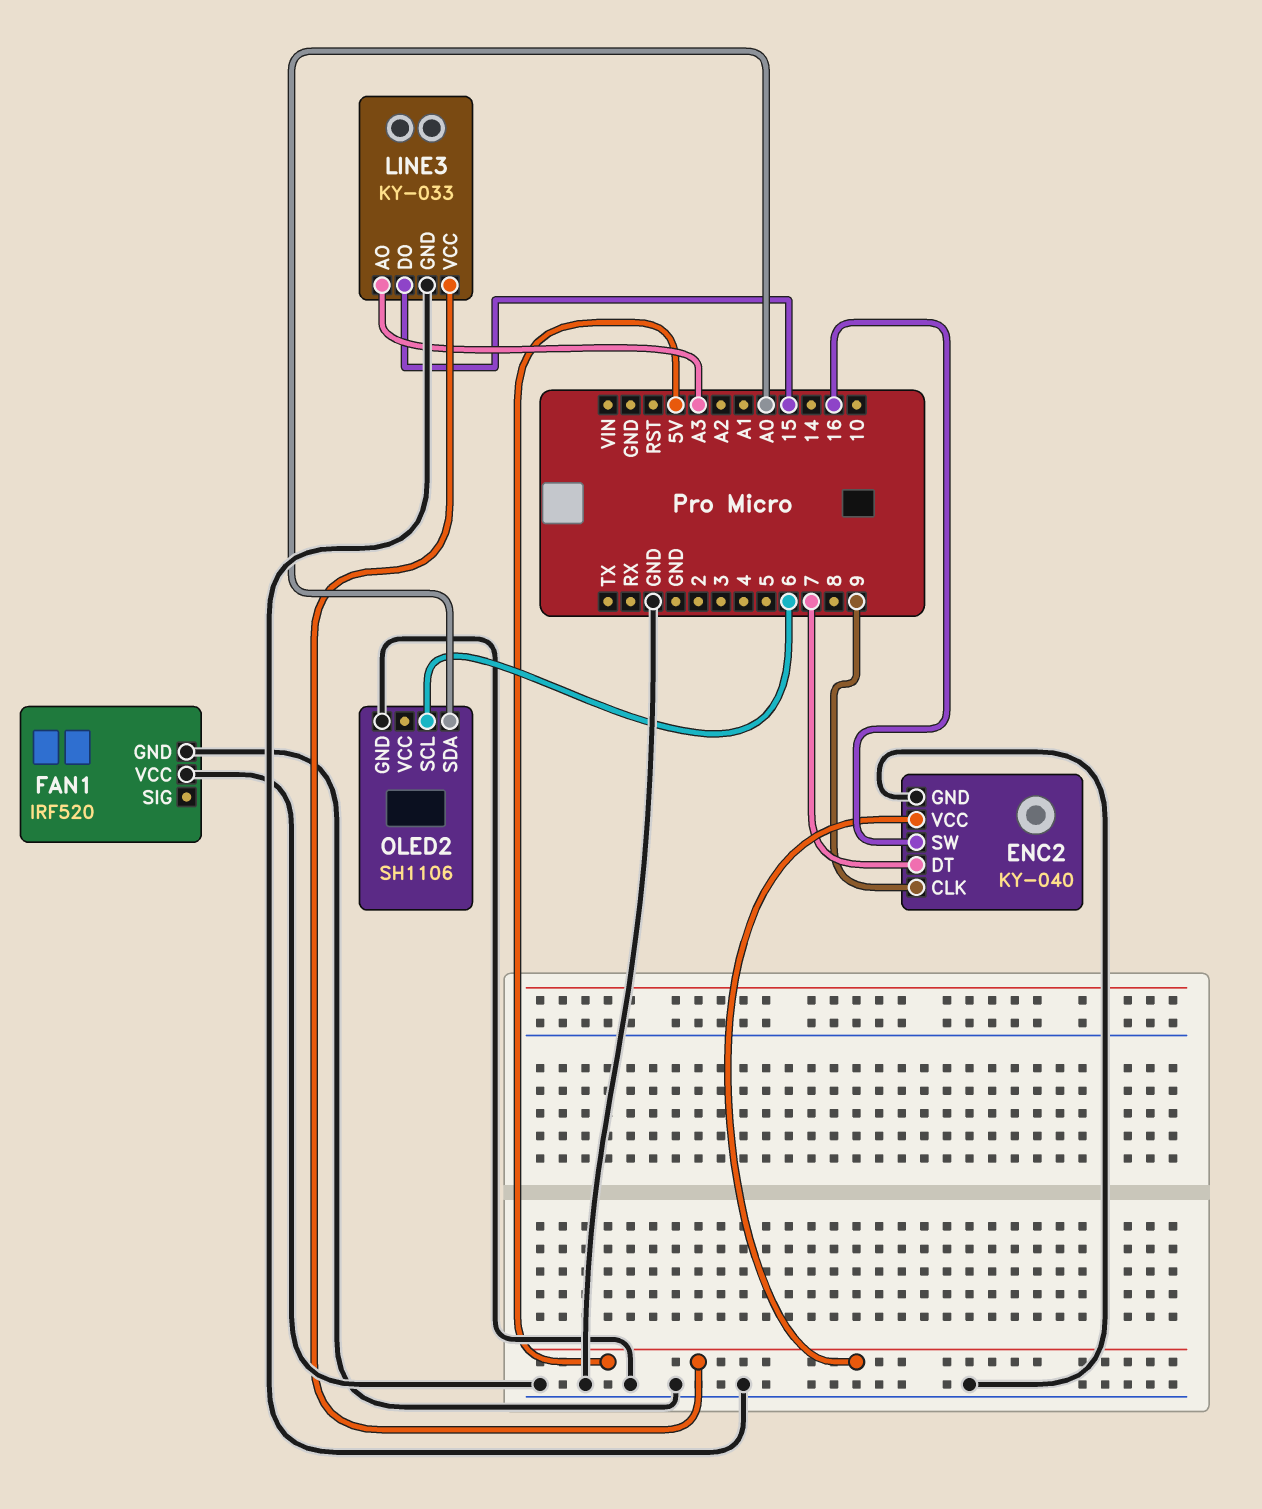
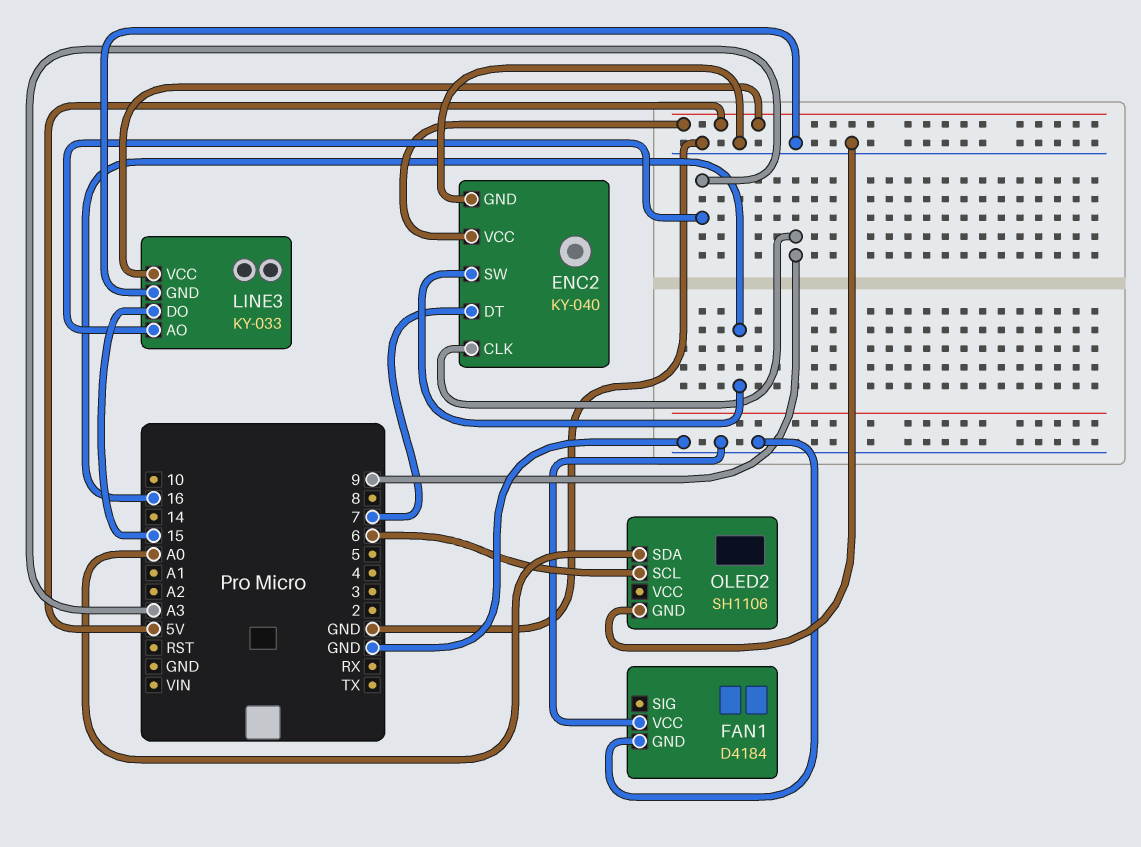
FAN1: IRF520 -> D4184

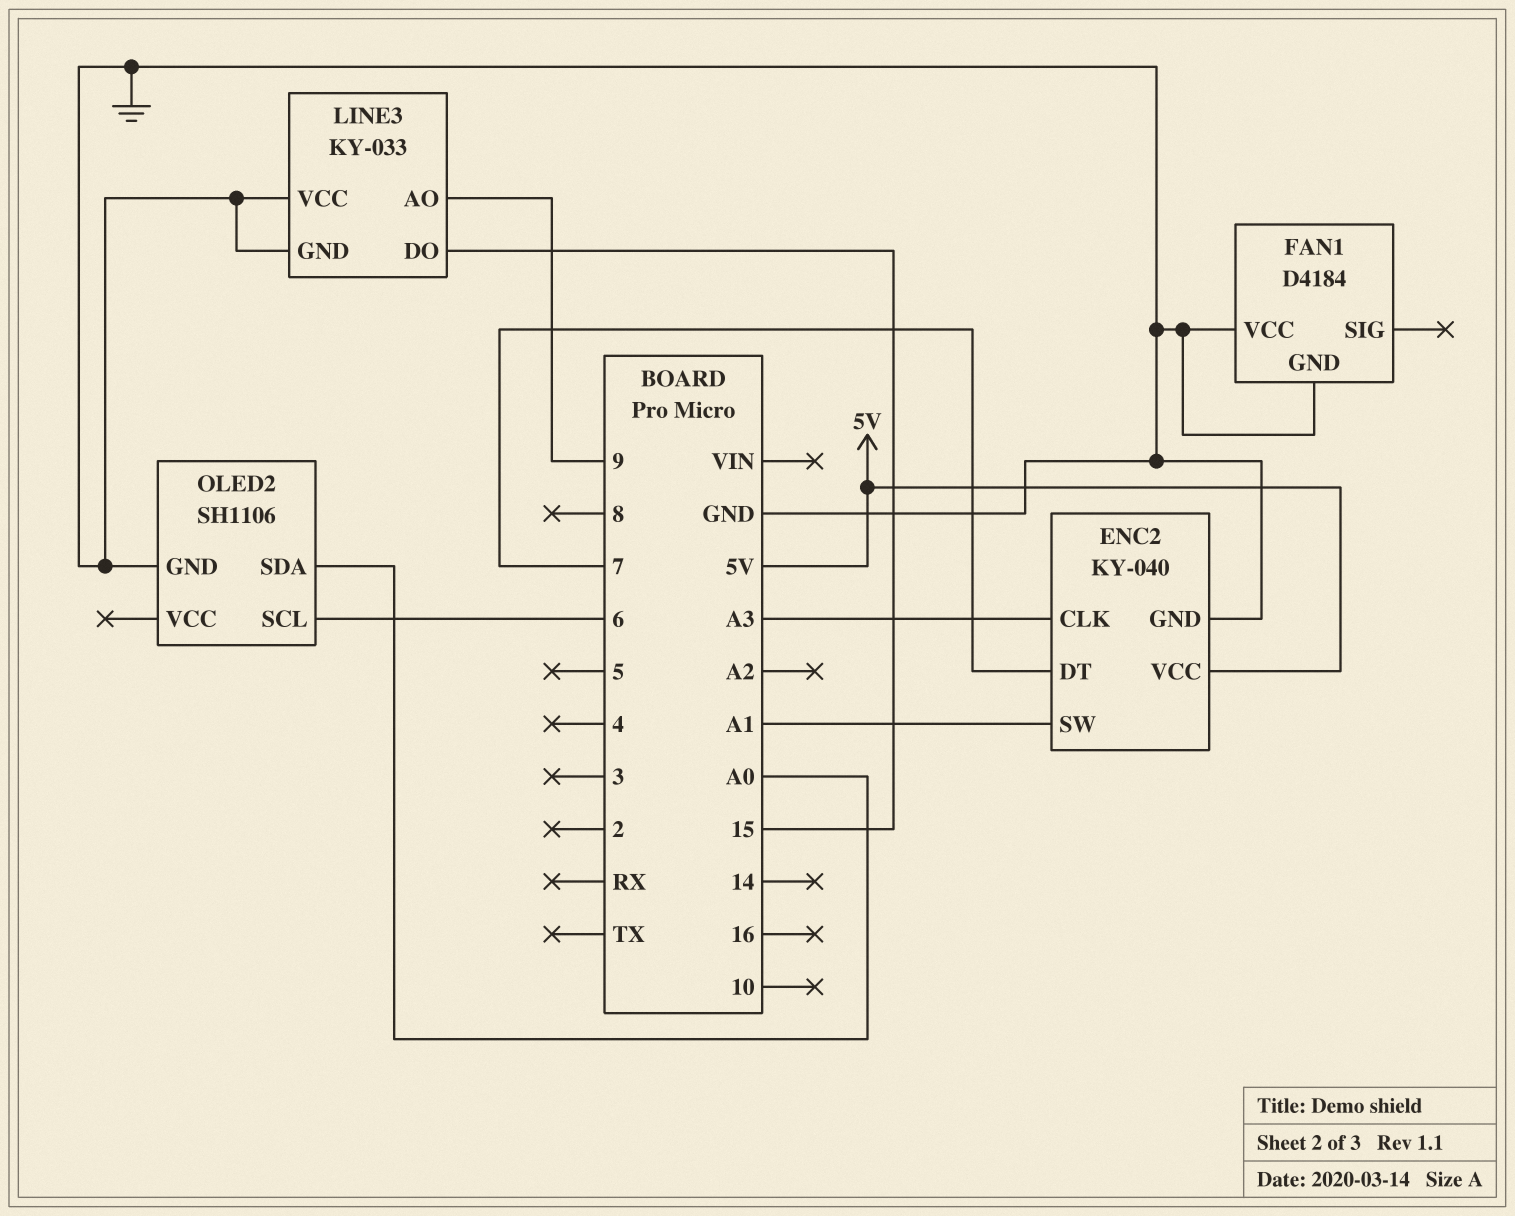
ENC2 pin CLK: 9 -> A3
ENC2 pin SW: 16 -> A1
LINE3 pin AO: A3 -> 9
LINE3 pin VCC: 5V -> GND

